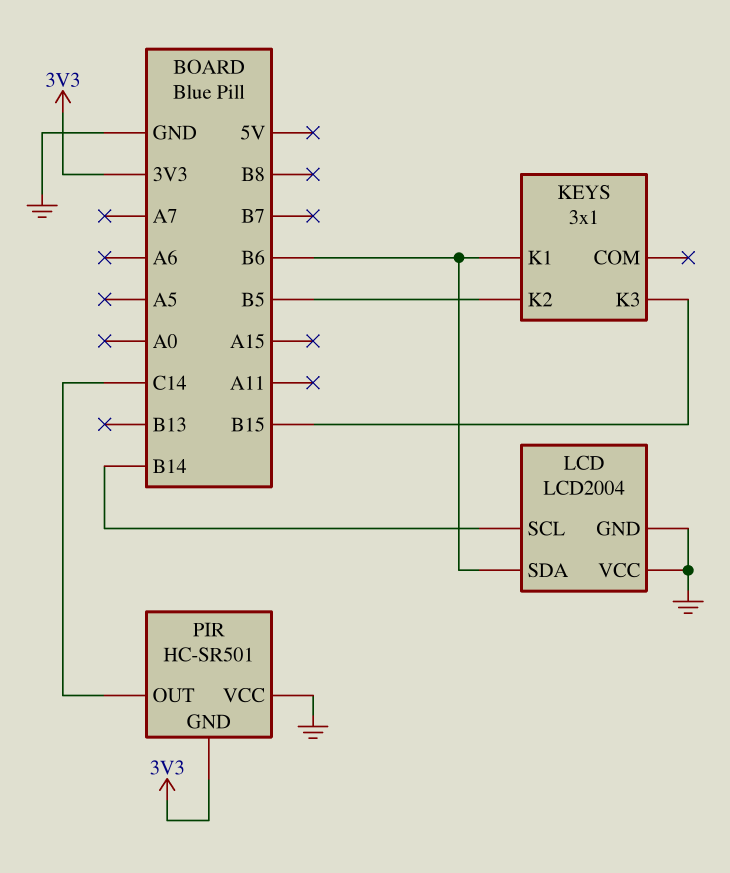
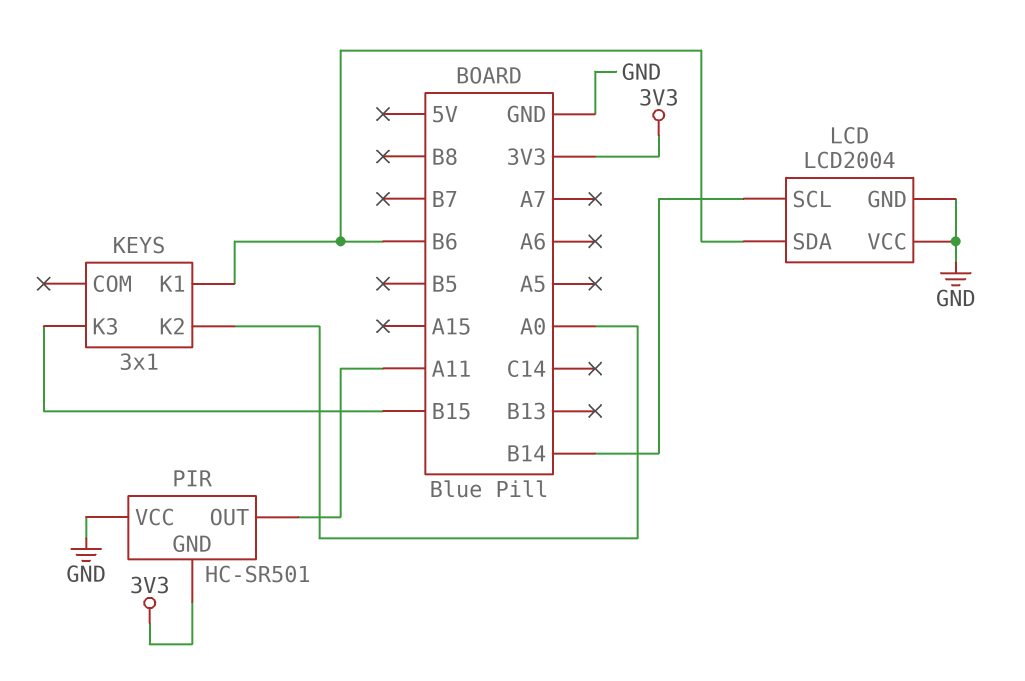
KEYS pin K2: B5 -> A0
PIR pin OUT: C14 -> A11

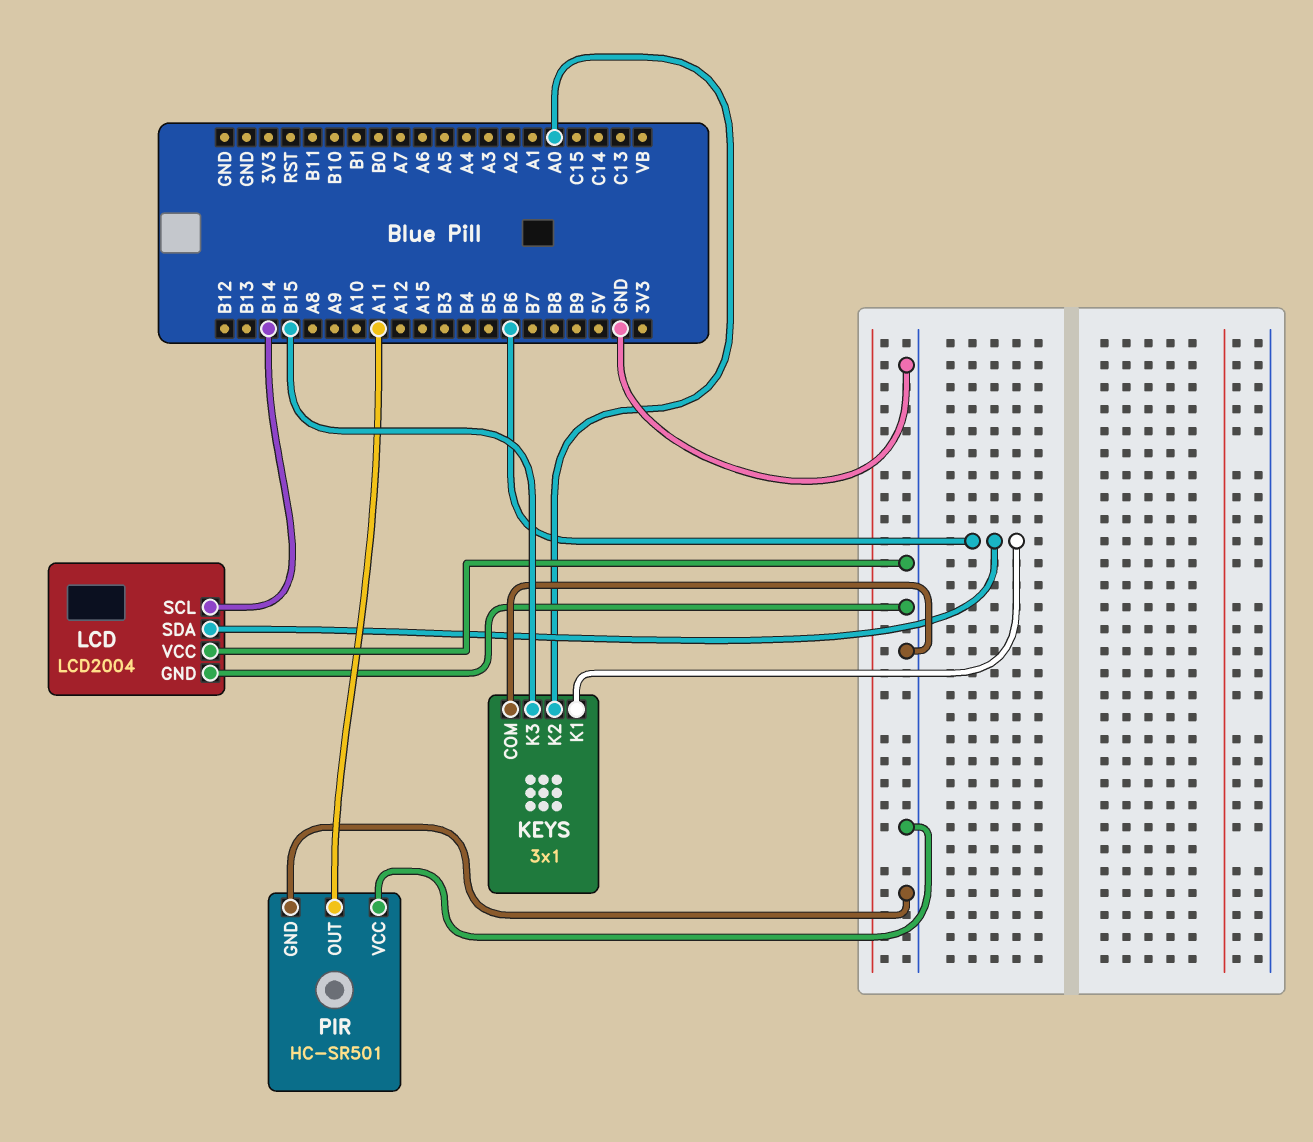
KEYS pin COM: none -> GND
PIR pin GND: 3V3 -> GND

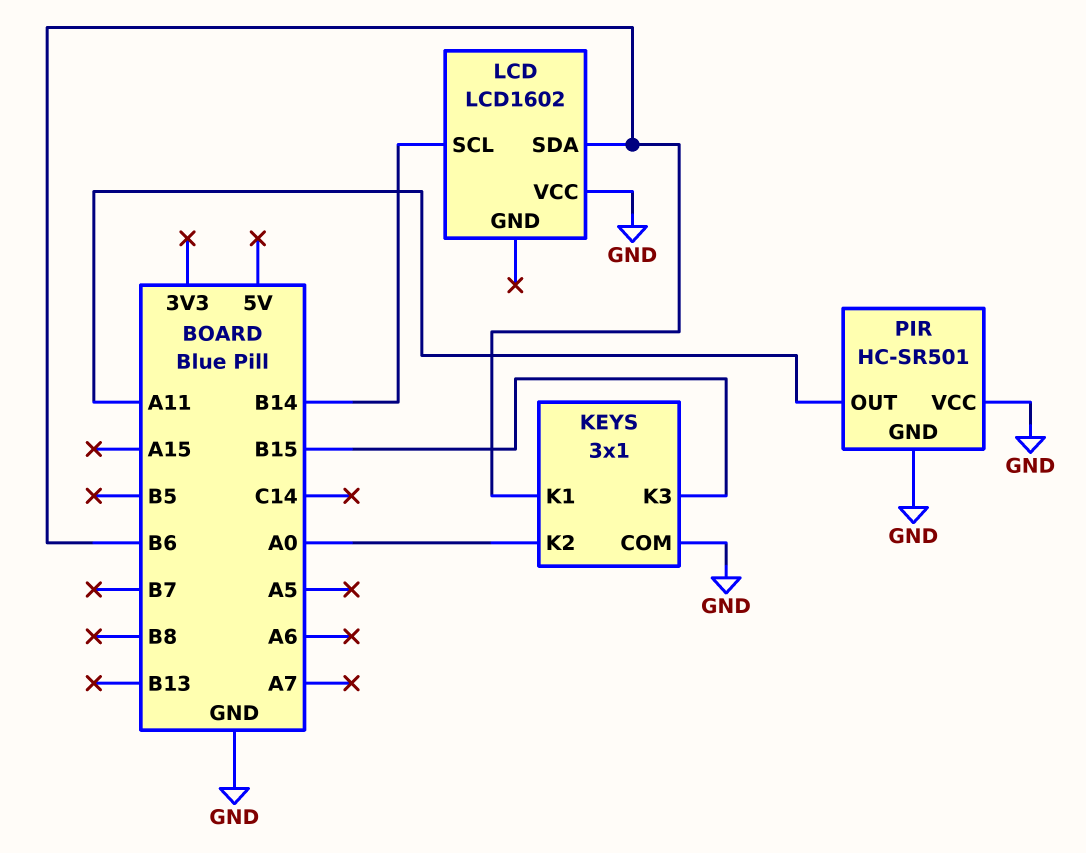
LCD: LCD2004 -> LCD1602
LCD pin GND: GND -> none

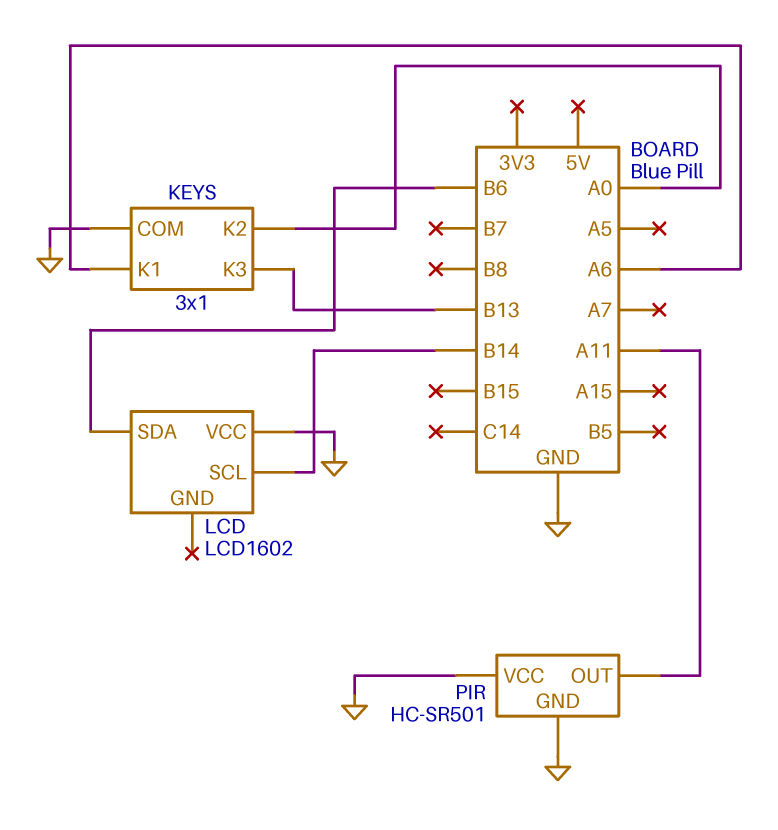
KEYS pin K1: B6 -> A6
KEYS pin K3: B15 -> B13

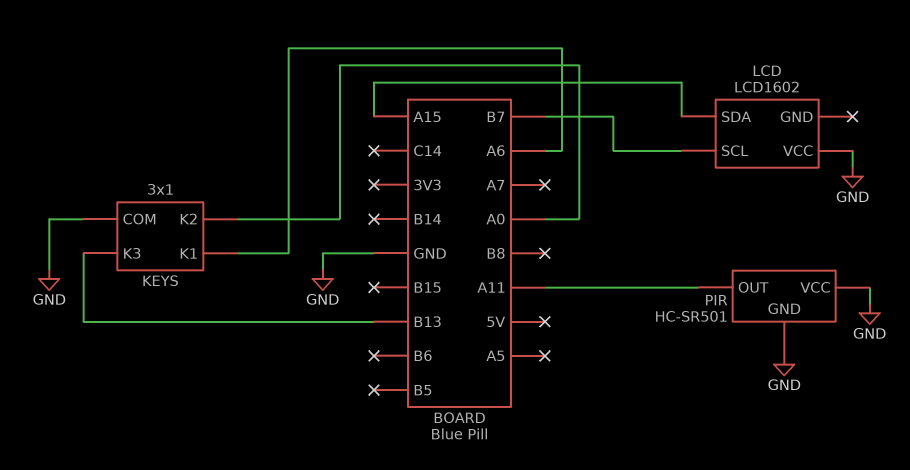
LCD pin SCL: B14 -> B7
LCD pin SDA: B6 -> A15

